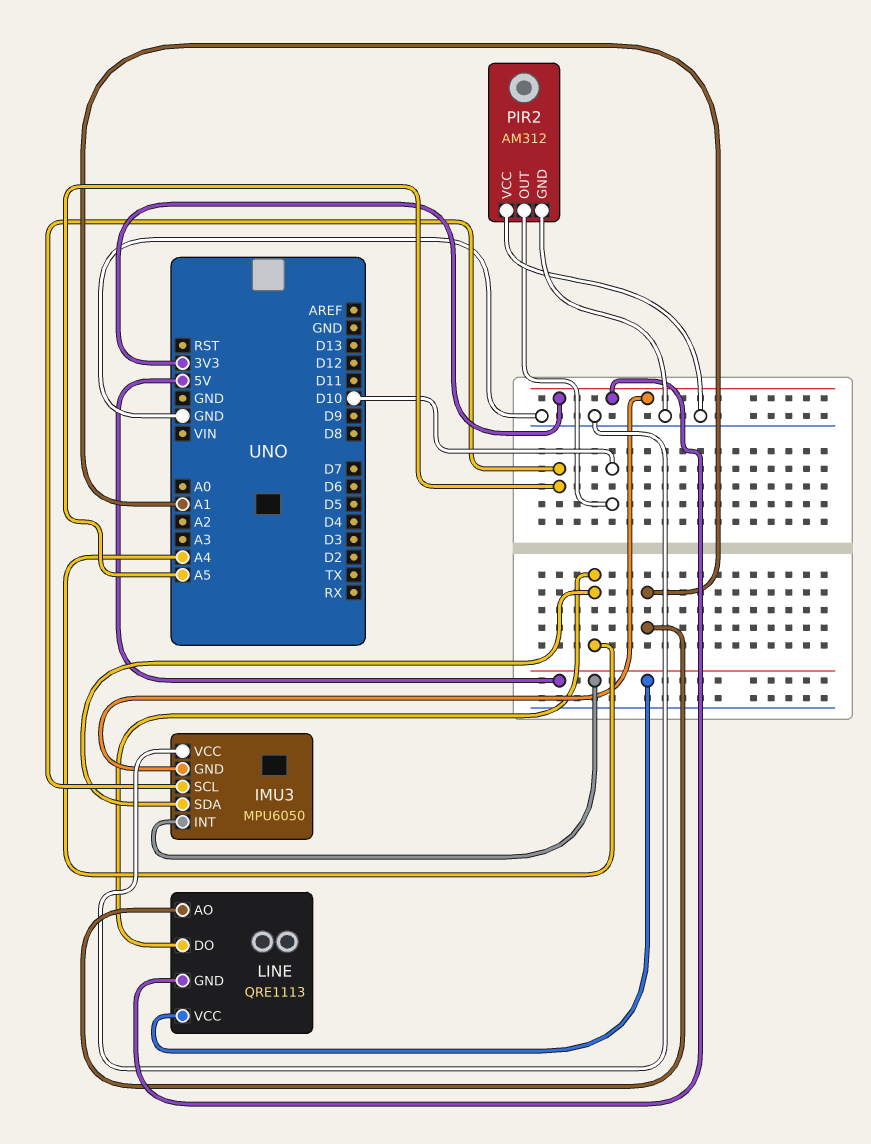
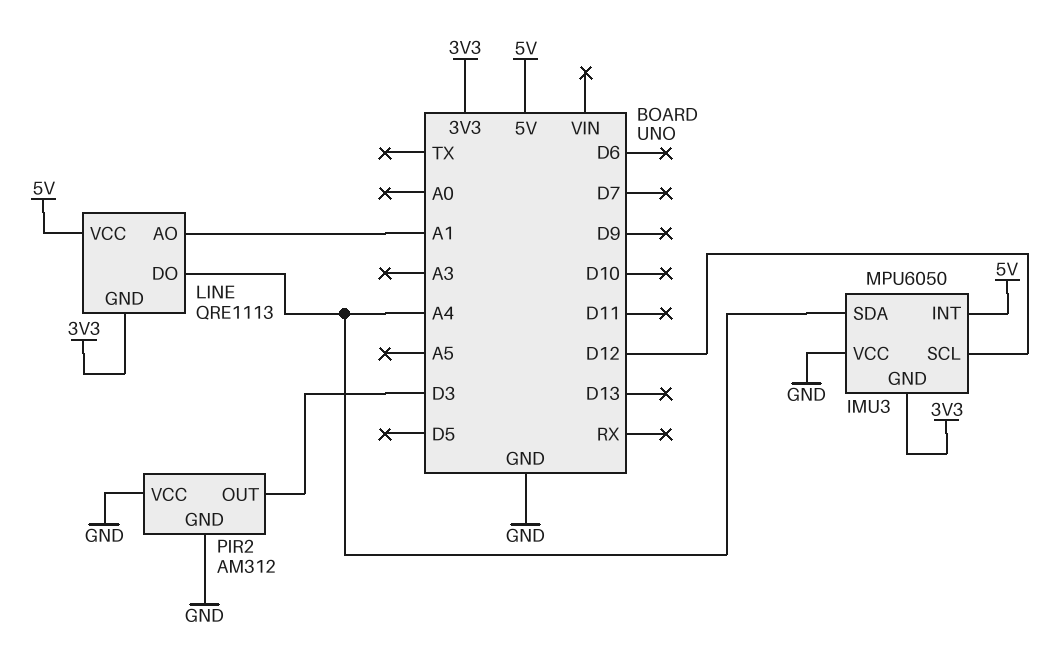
IMU3 pin SCL: A5 -> D12
PIR2 pin OUT: D10 -> D3

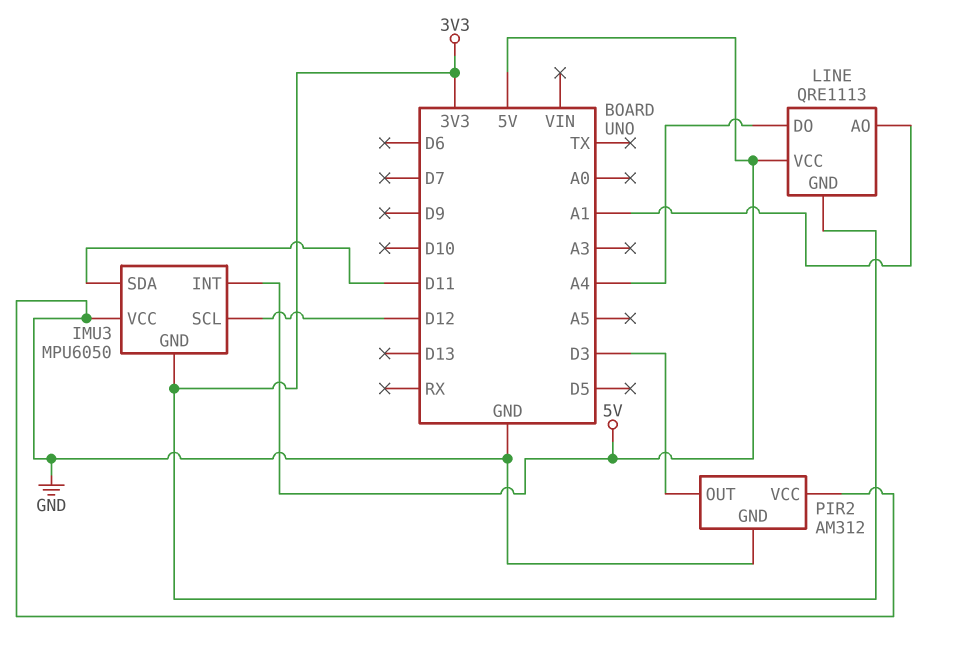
IMU3 pin SDA: A4 -> D11

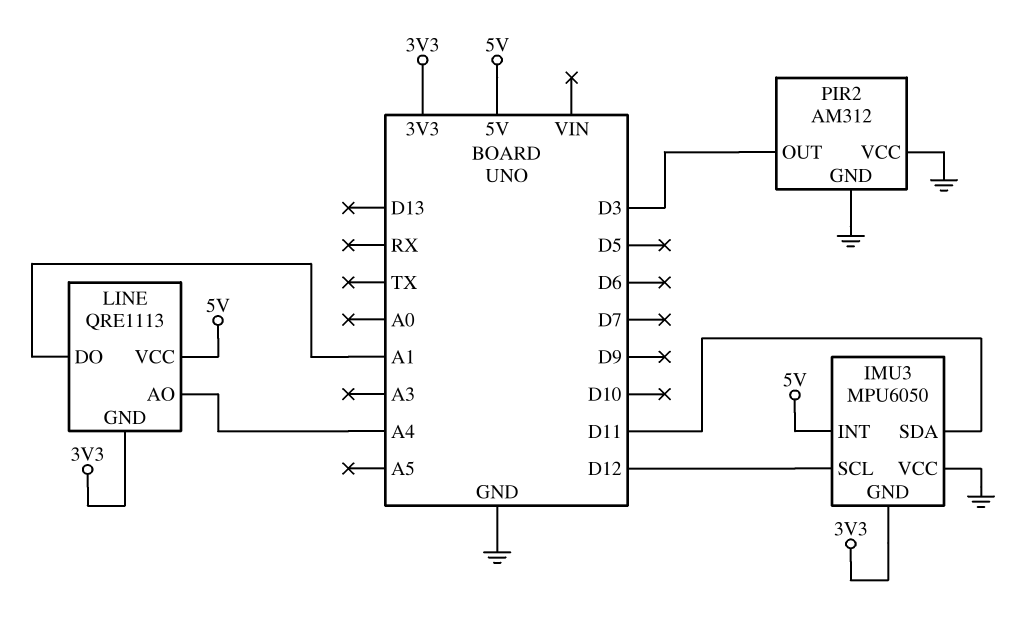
LINE pin AO: A1 -> A4
LINE pin DO: A4 -> A1

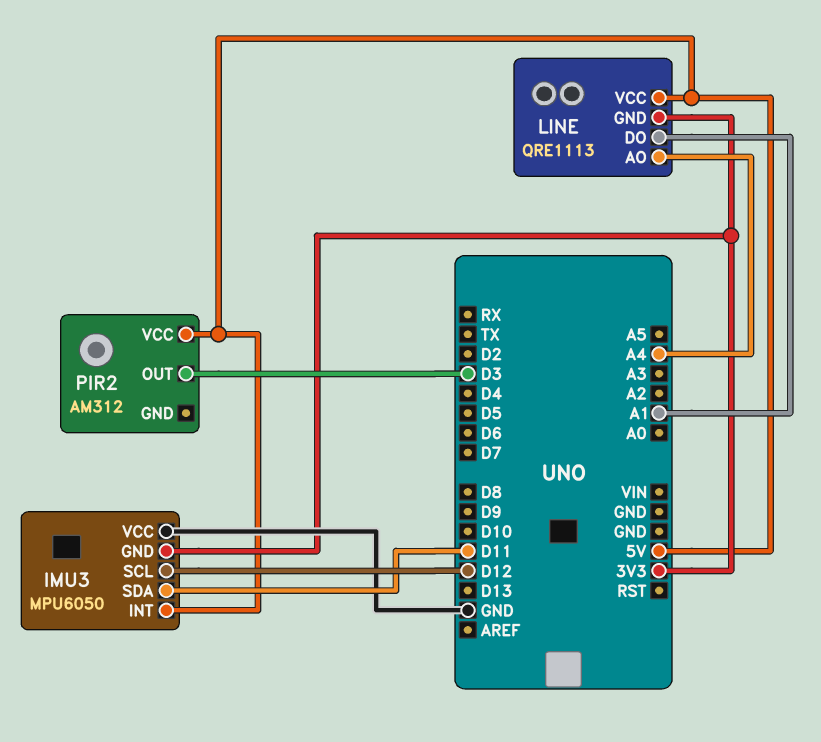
PIR2 pin GND: GND -> none
PIR2 pin VCC: GND -> 5V

